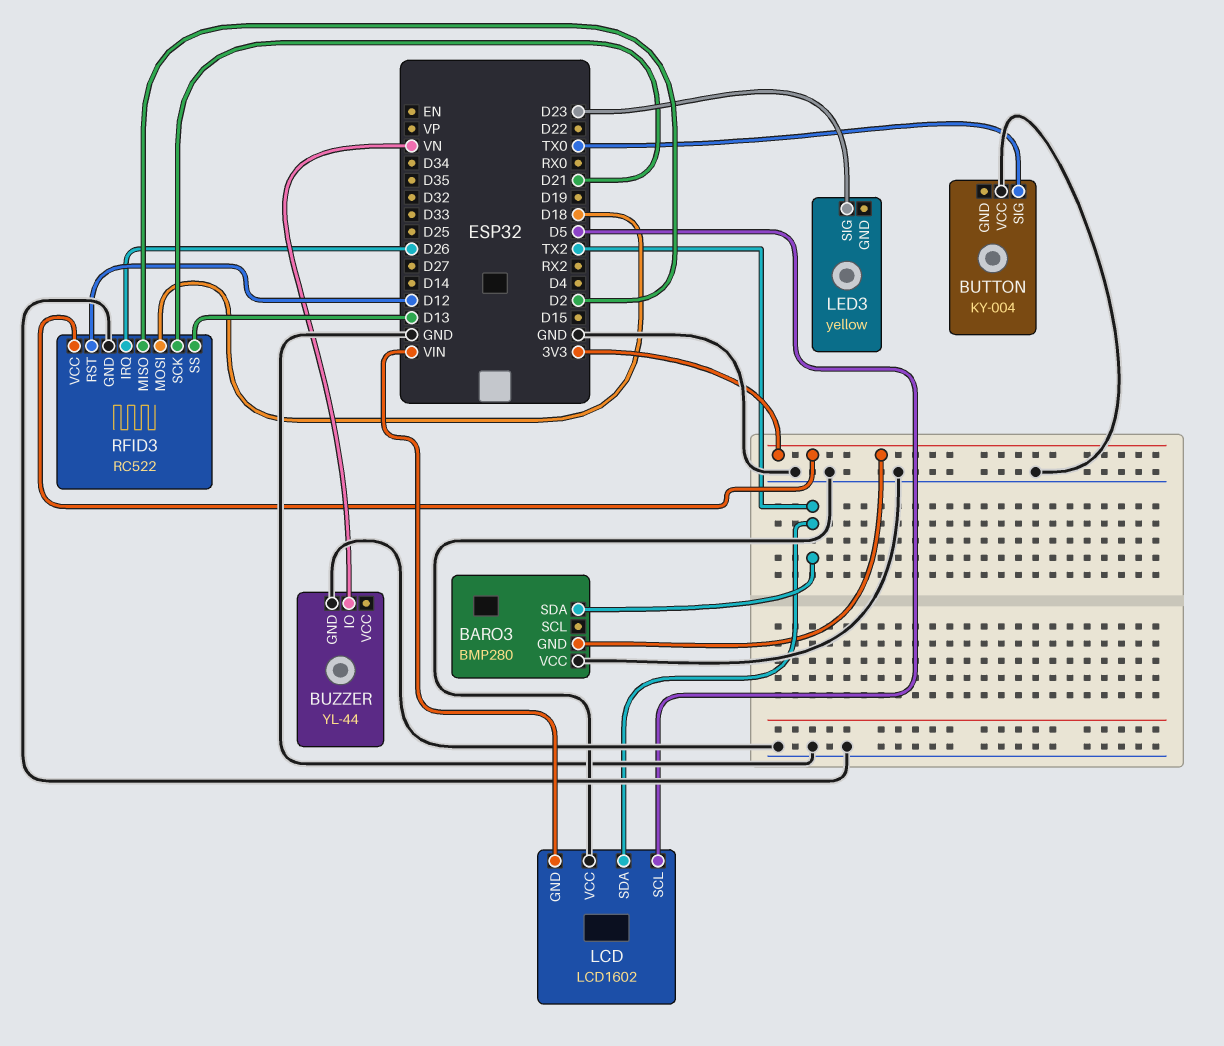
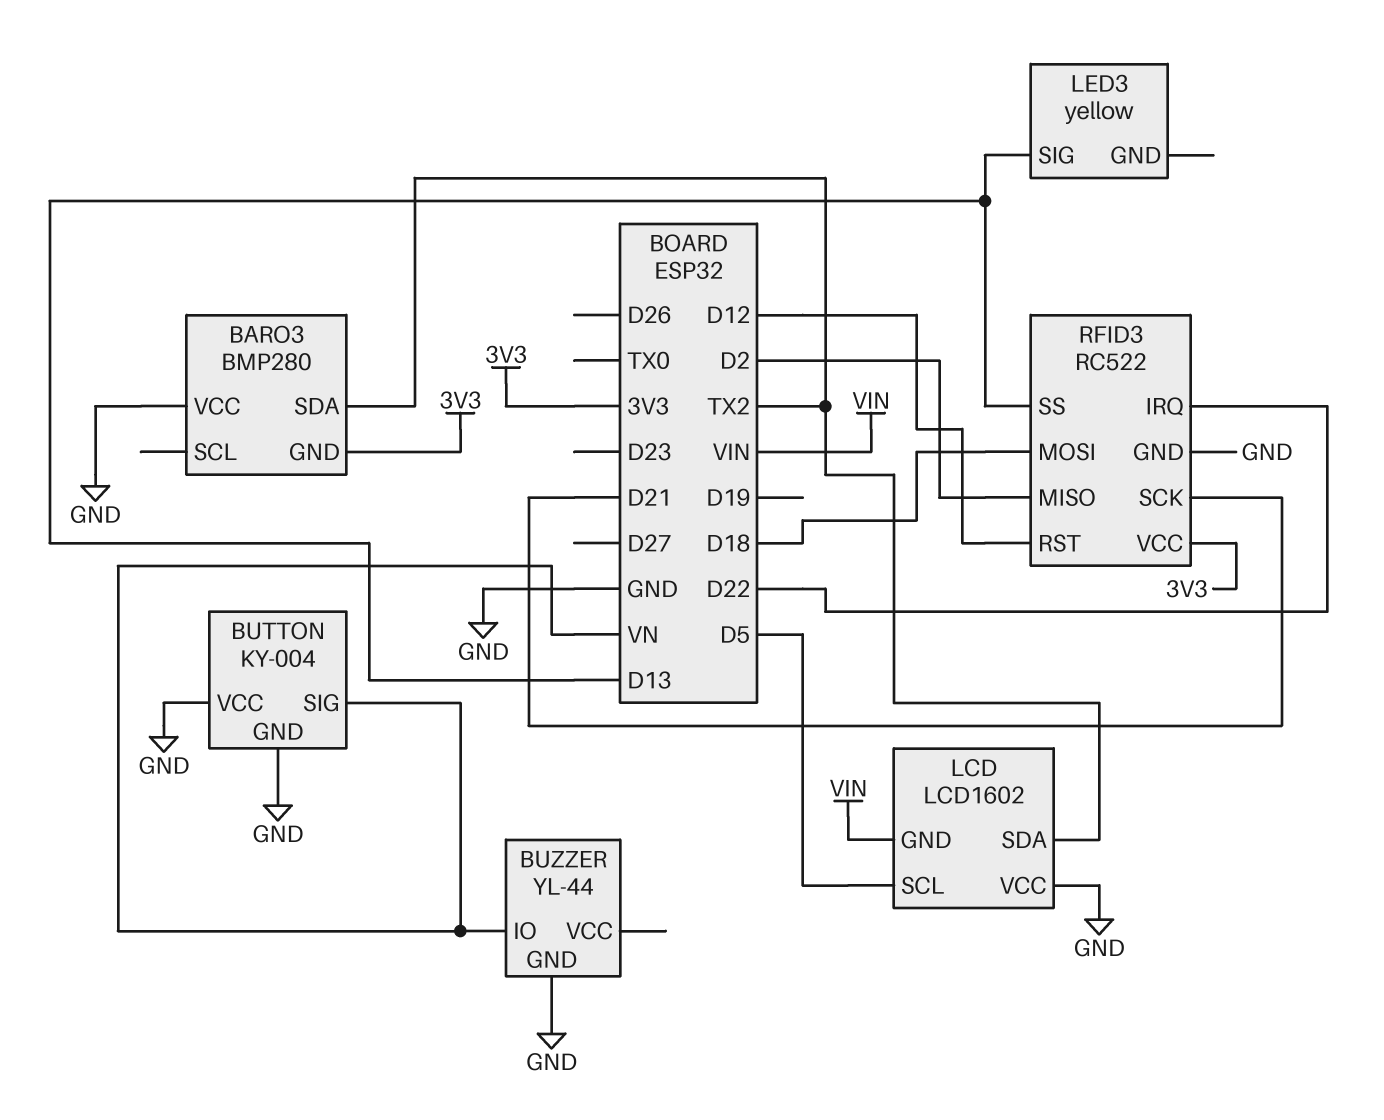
BUTTON pin GND: none -> GND
BUTTON pin SIG: TX0 -> VN
LED3 pin SIG: D23 -> D13
RFID3 pin IRQ: D26 -> D22

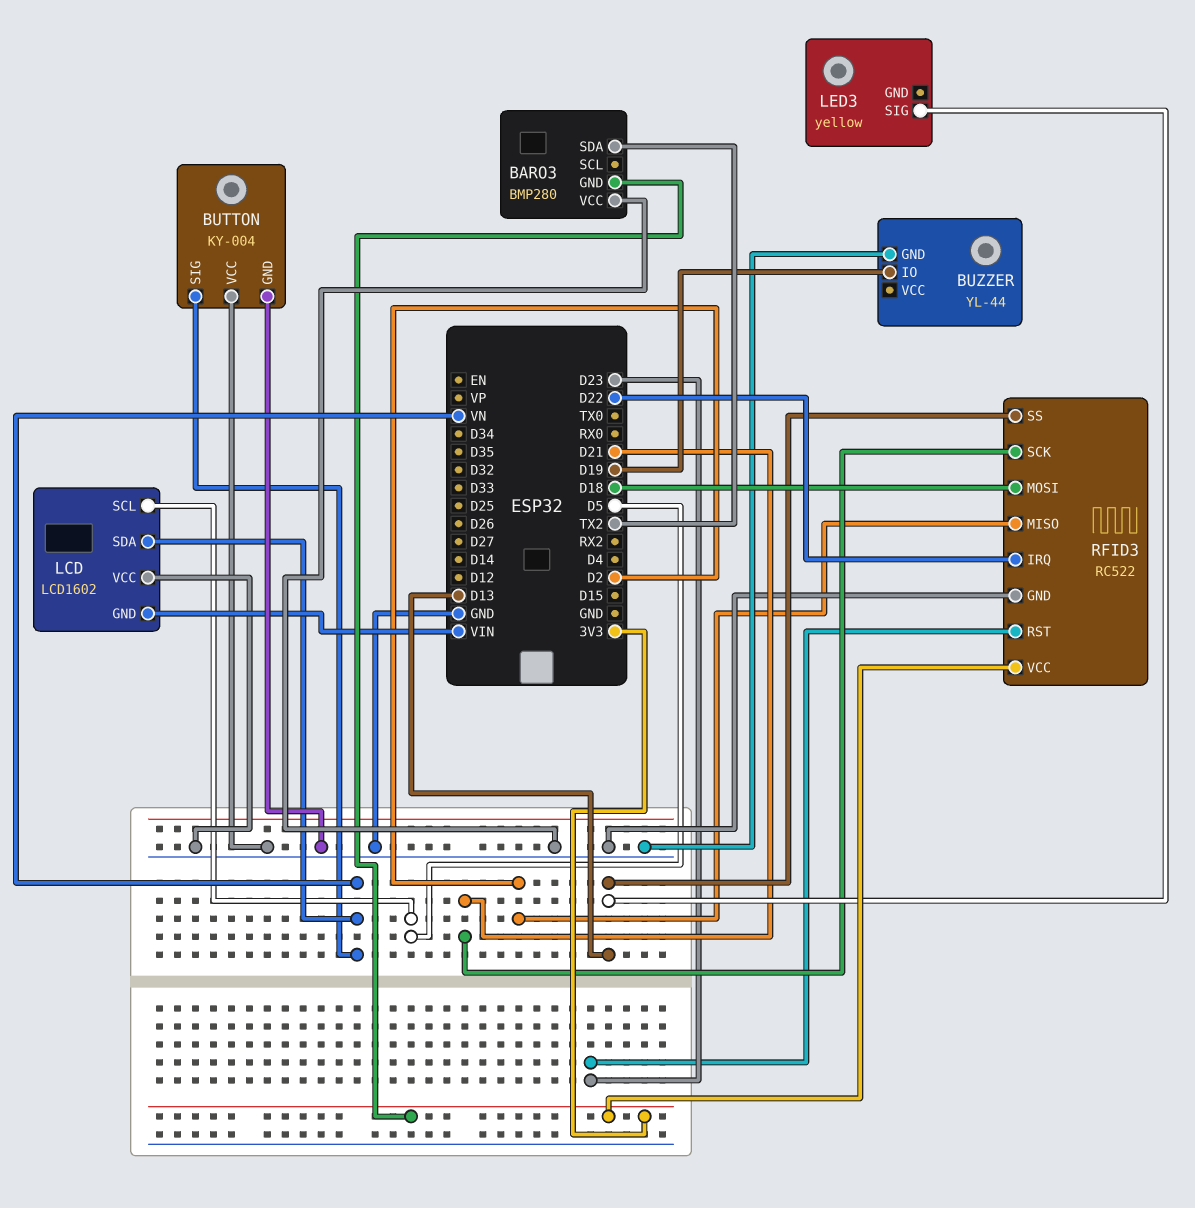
BUZZER pin IO: VN -> D19
LCD pin SDA: TX2 -> VN
RFID3 pin RST: D12 -> D23

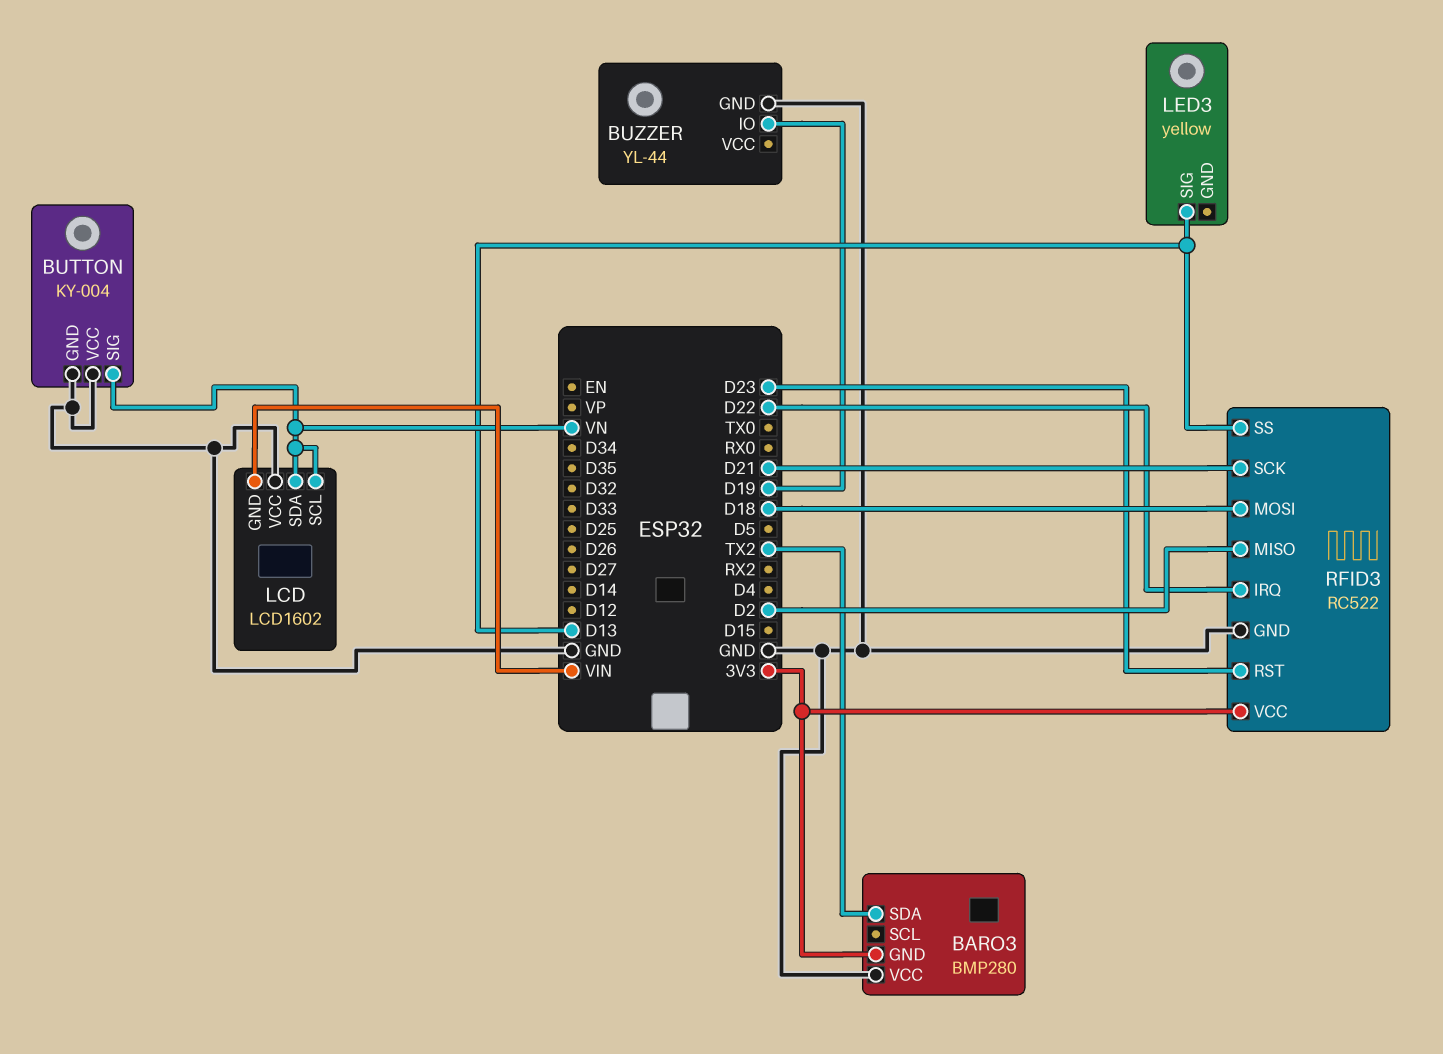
LCD pin SCL: D5 -> VN

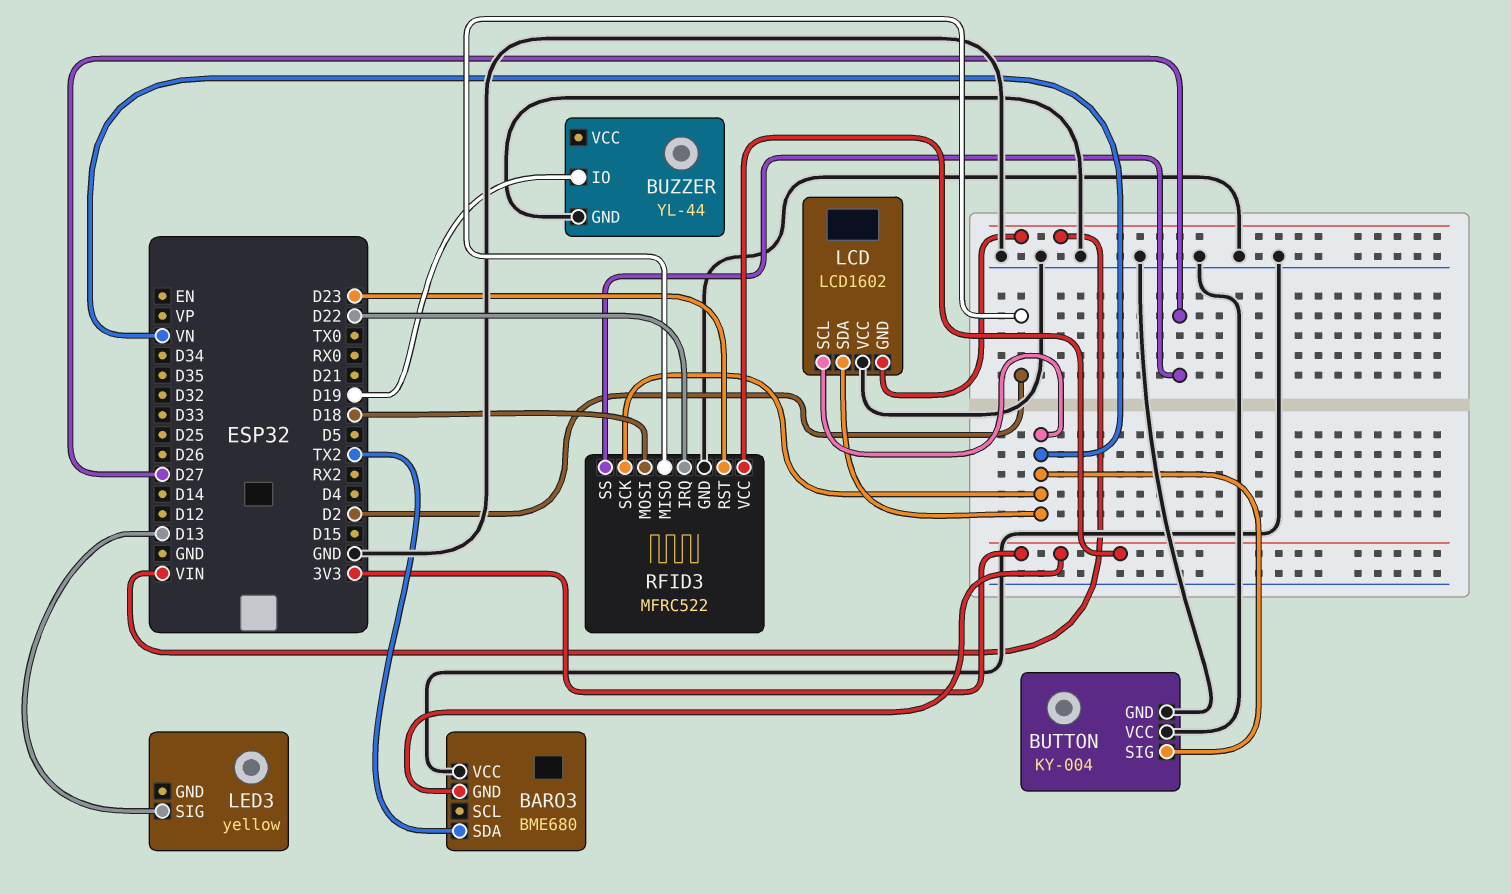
BARO3: BMP280 -> BME680
RFID3: RC522 -> MFRC522
RFID3 pin SCK: D21 -> VN
RFID3 pin SS: D13 -> D27

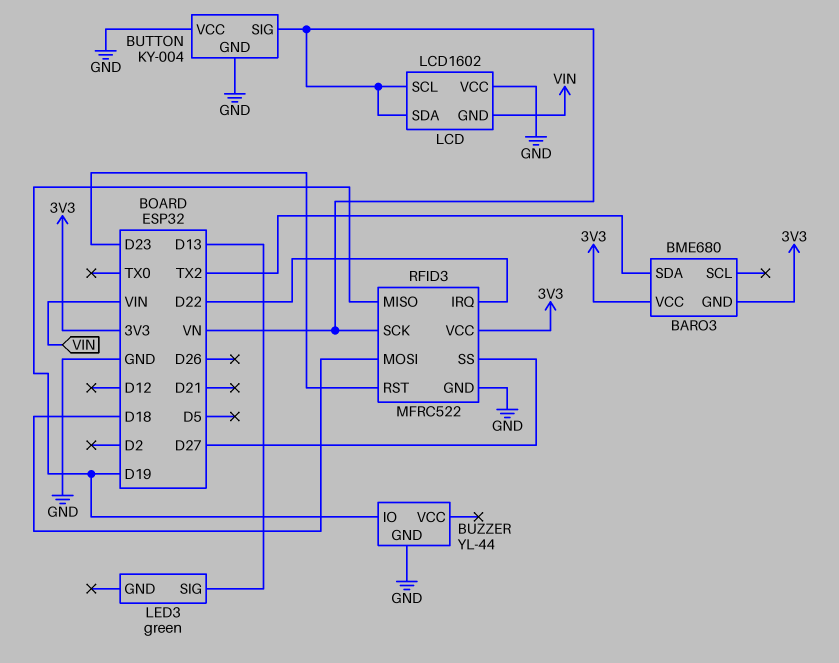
BARO3 pin VCC: GND -> 3V3
LED3: yellow -> green
RFID3 pin MISO: D2 -> D19

